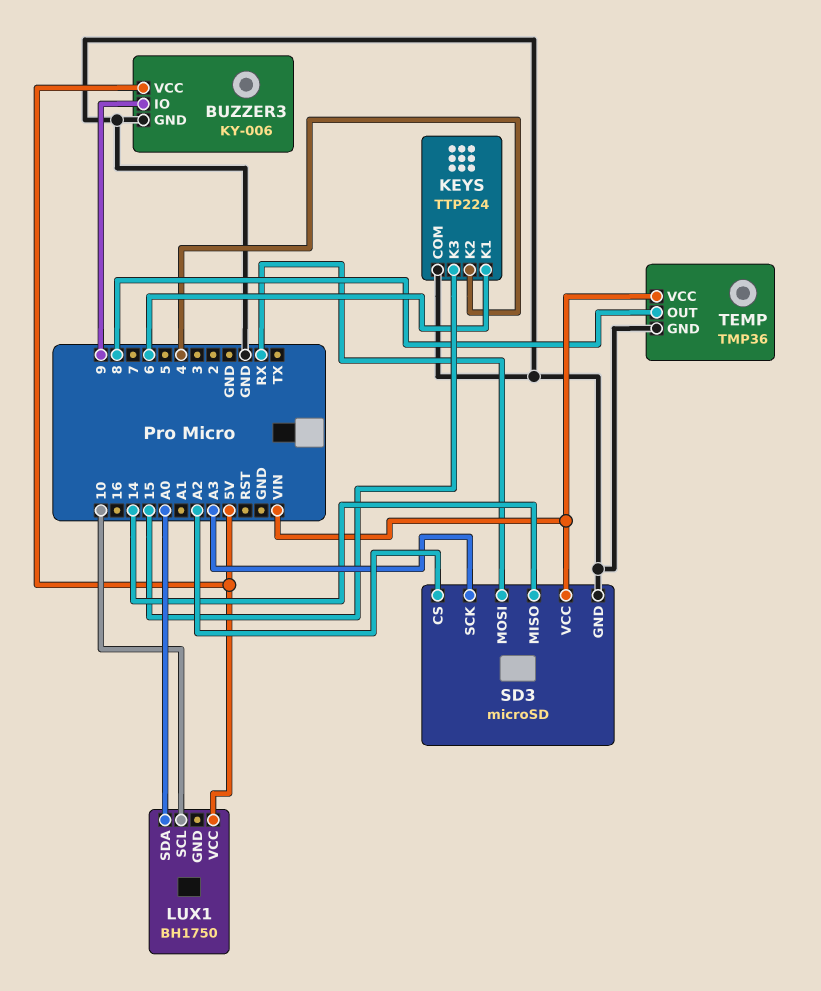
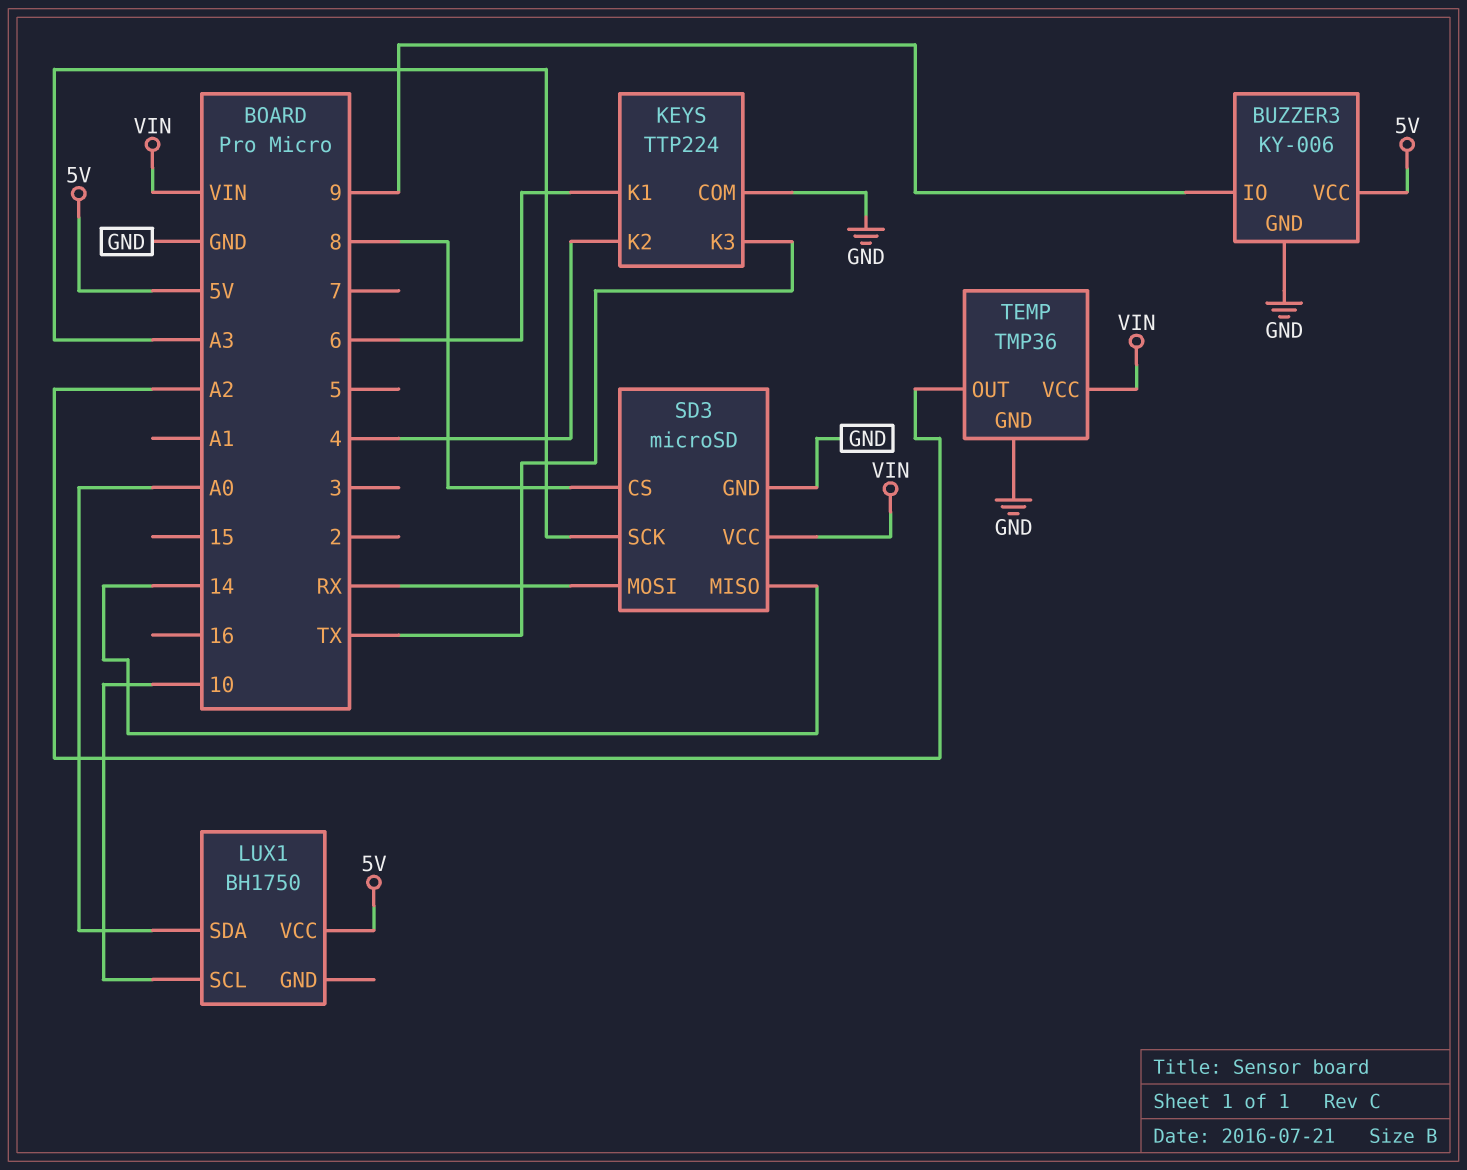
KEYS pin K3: 15 -> TX
SD3 pin CS: A2 -> 8
TEMP pin OUT: 8 -> A2

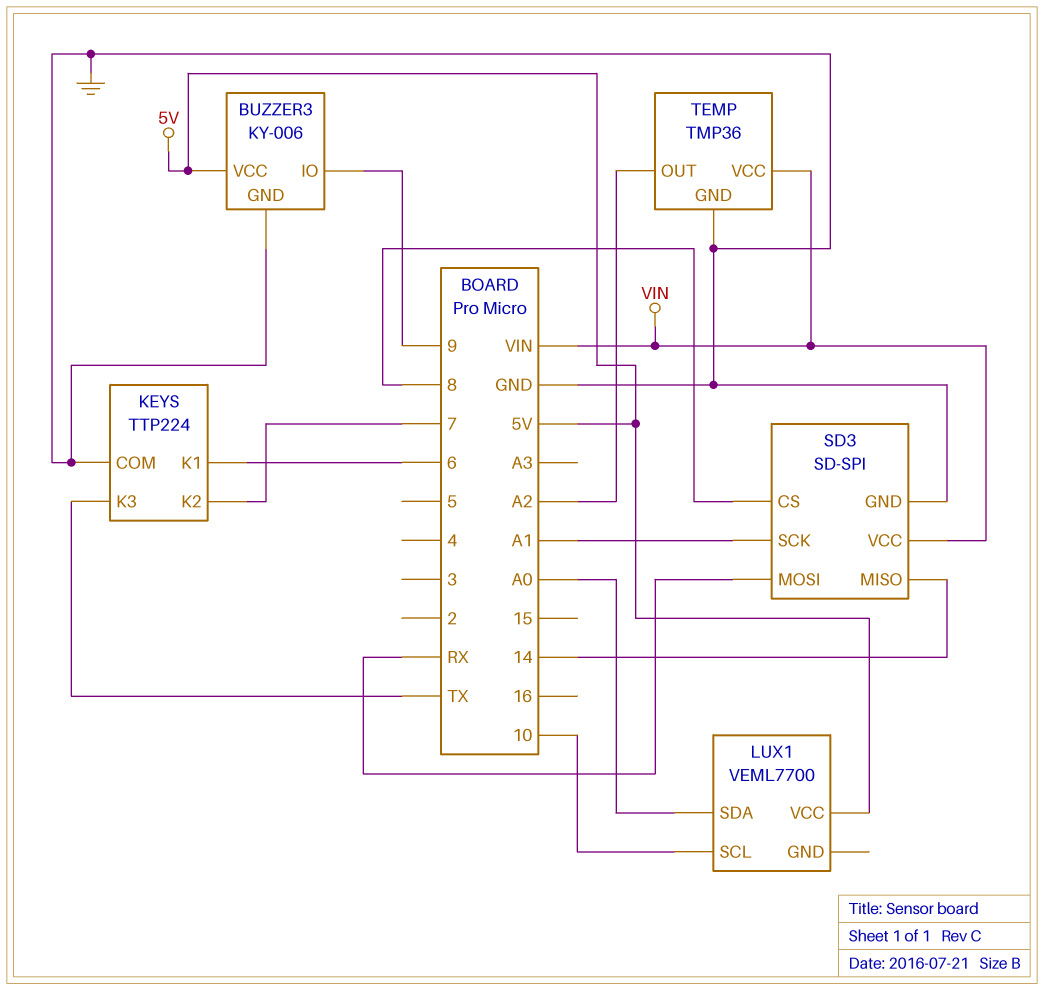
KEYS pin K2: 4 -> 7
LUX1: BH1750 -> VEML7700
SD3: microSD -> SD-SPI
SD3 pin SCK: A3 -> A1

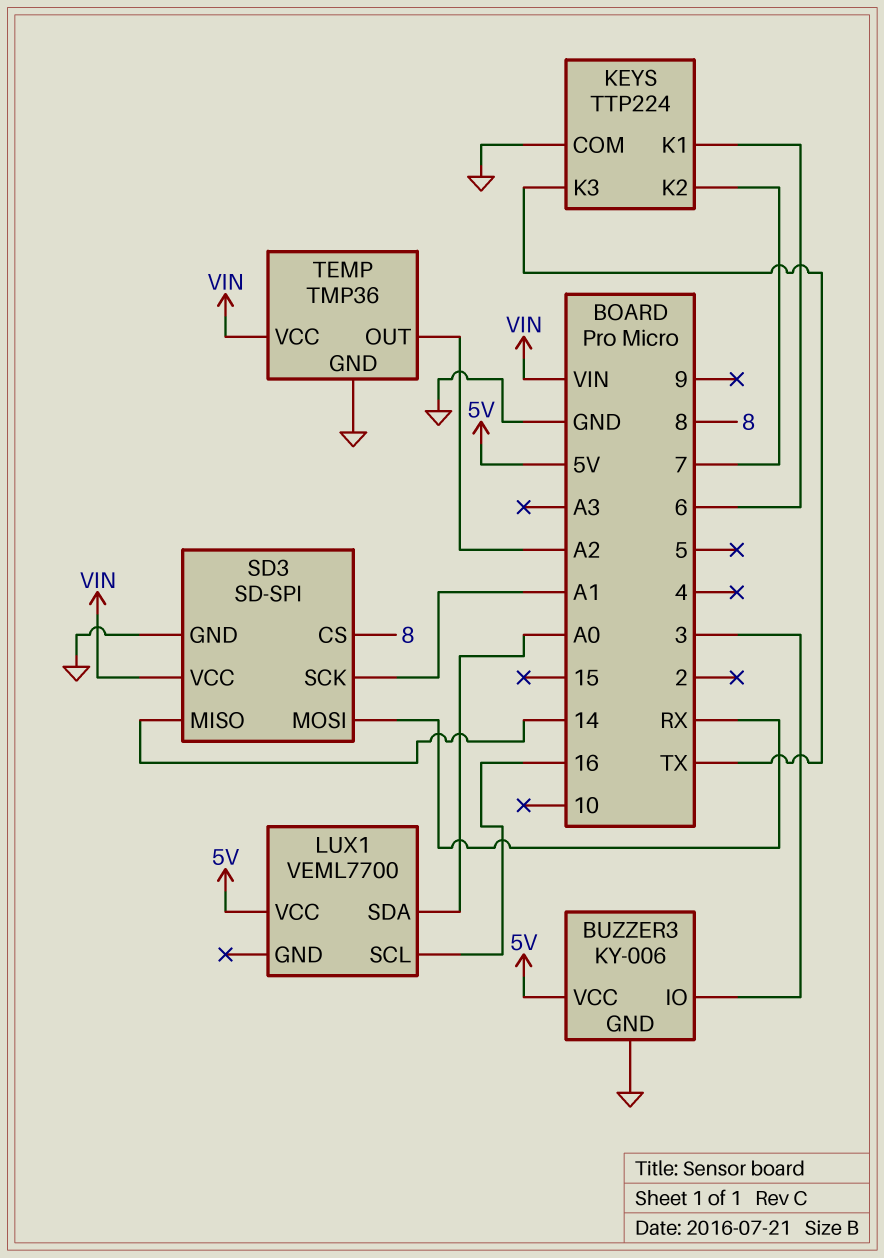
BUZZER3 pin IO: 9 -> 3
LUX1 pin SCL: 10 -> 16

